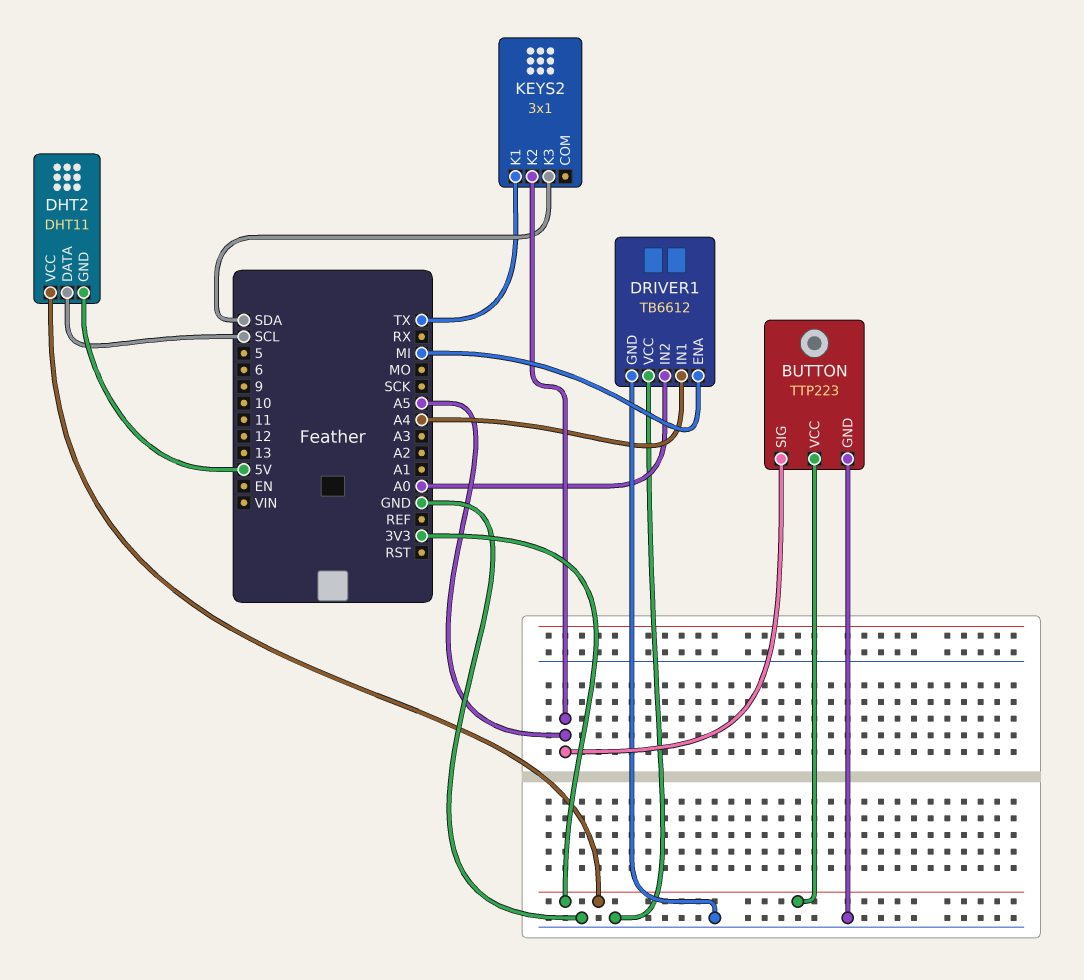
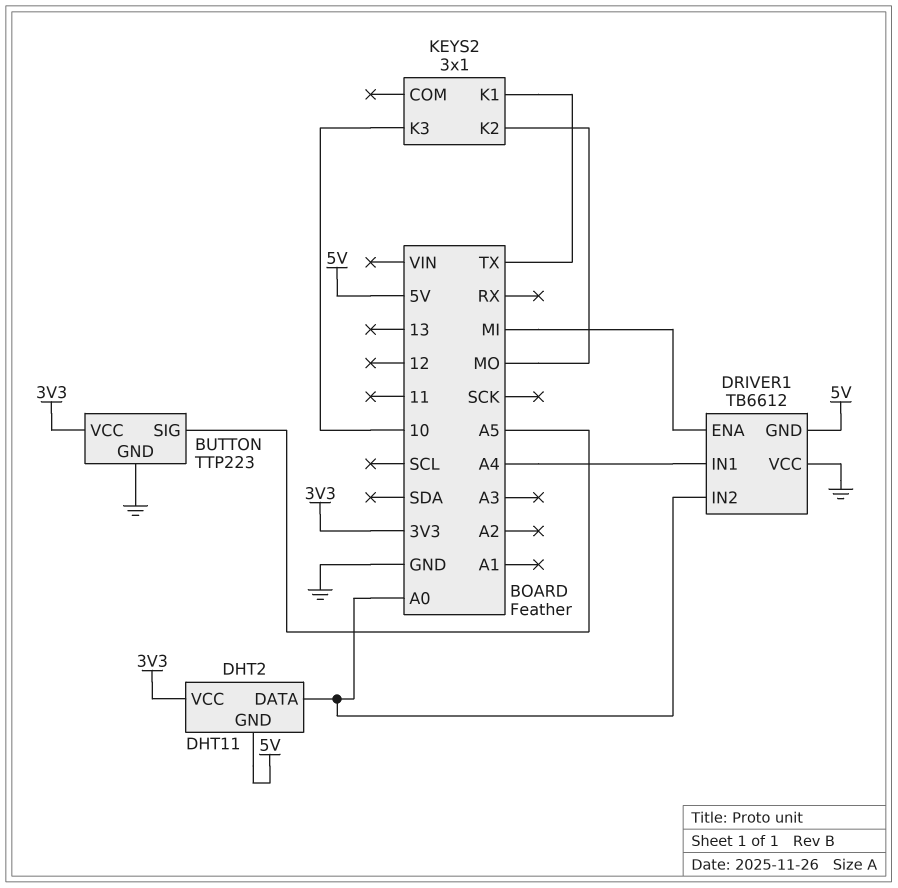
DHT2 pin DATA: SCL -> A0
DRIVER1 pin GND: GND -> 5V
KEYS2 pin K2: A5 -> MO
KEYS2 pin K3: SDA -> 10

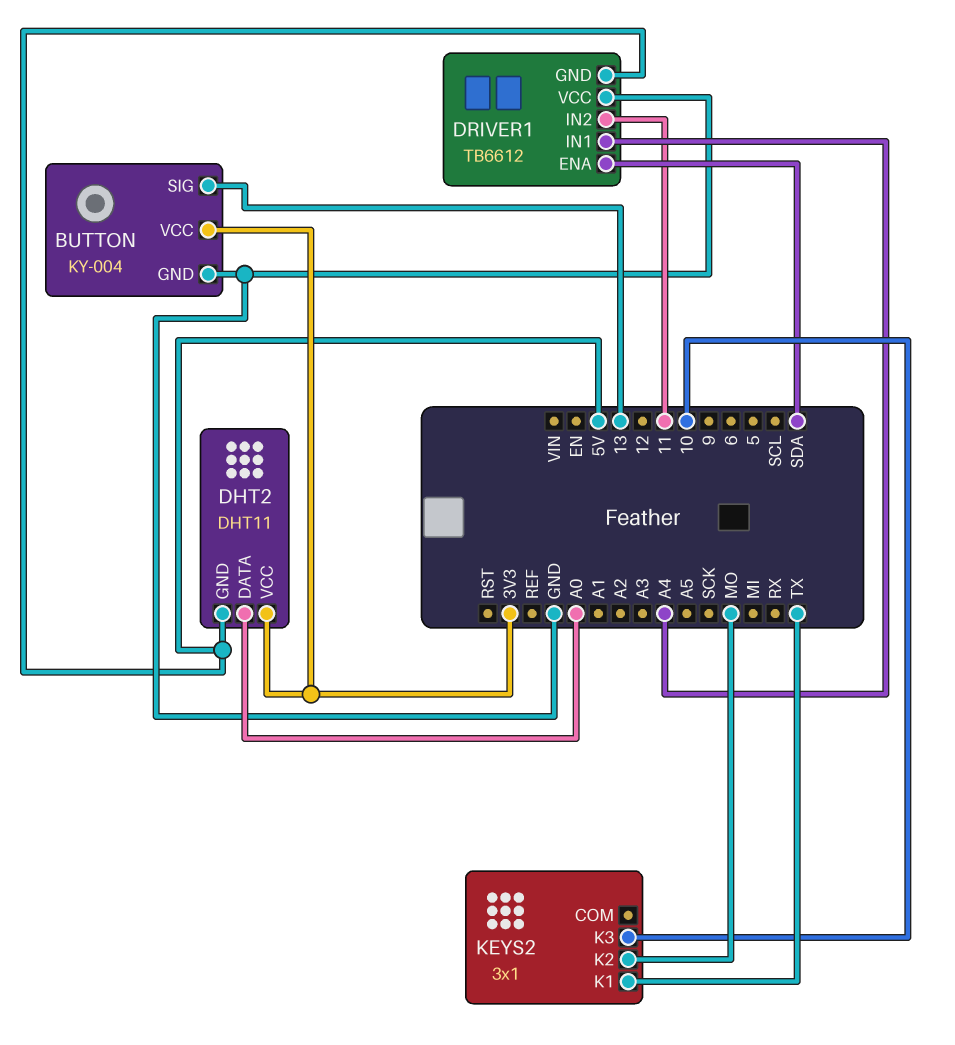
BUTTON: TTP223 -> KY-004
BUTTON pin SIG: A5 -> 13
DRIVER1 pin ENA: MI -> SDA
DRIVER1 pin IN2: A0 -> 11

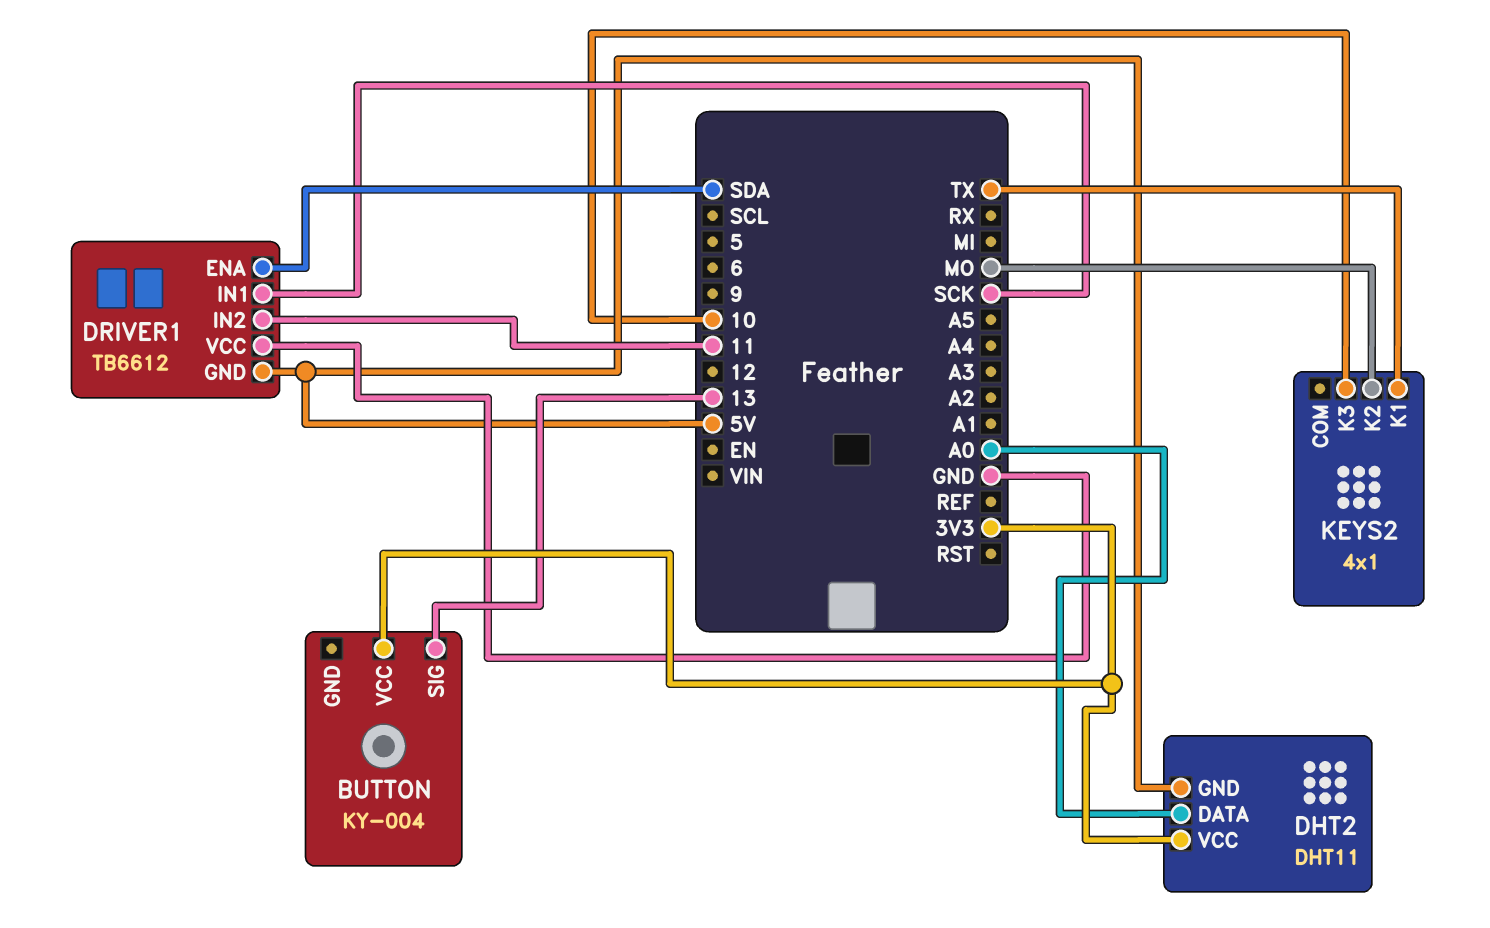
BUTTON pin GND: GND -> none
DRIVER1 pin IN1: A4 -> SCK
KEYS2: 3x1 -> 4x1

